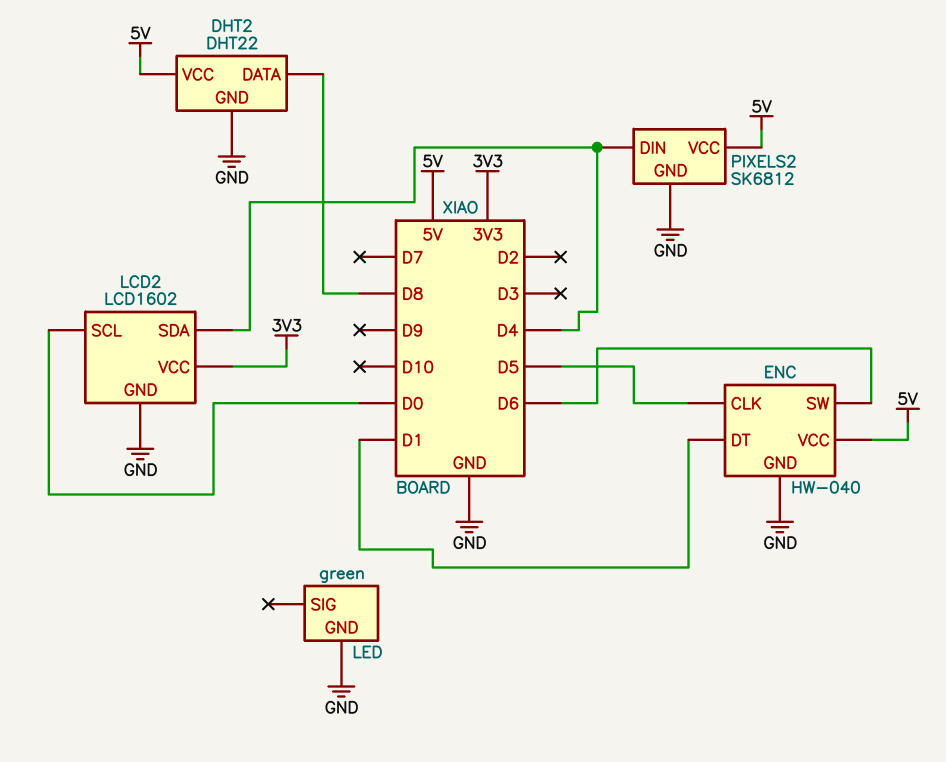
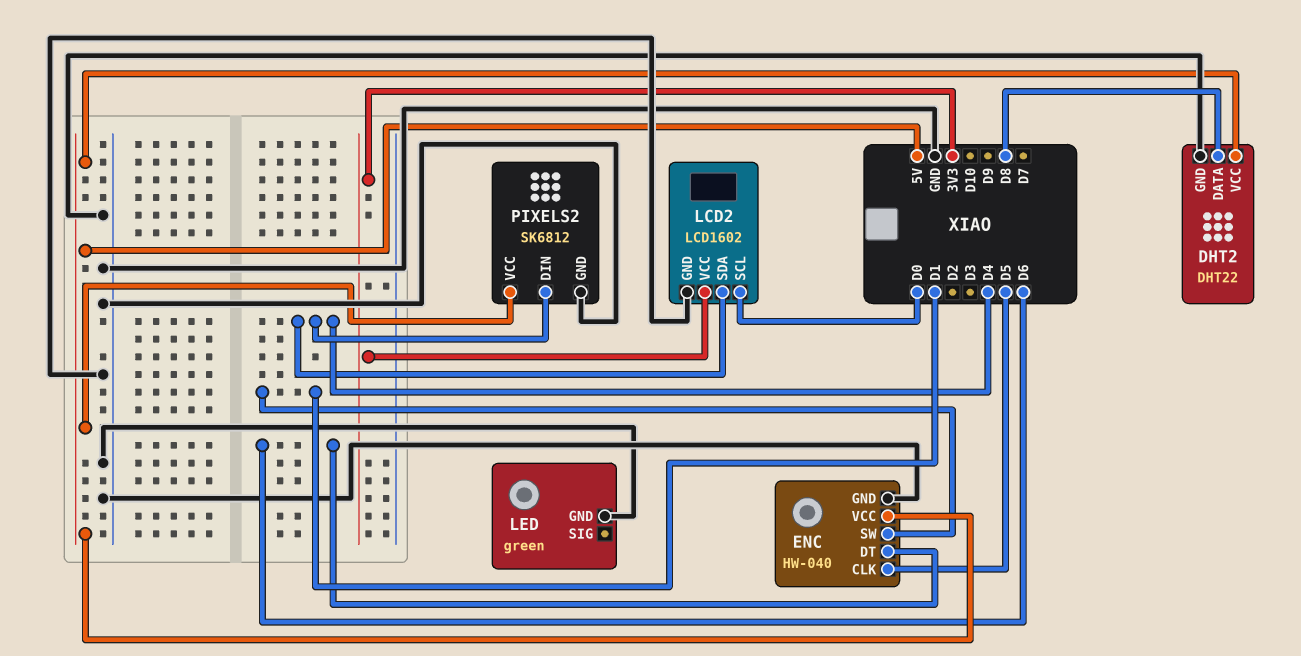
ENC pin DT: D1 -> D6
ENC pin SW: D6 -> D1

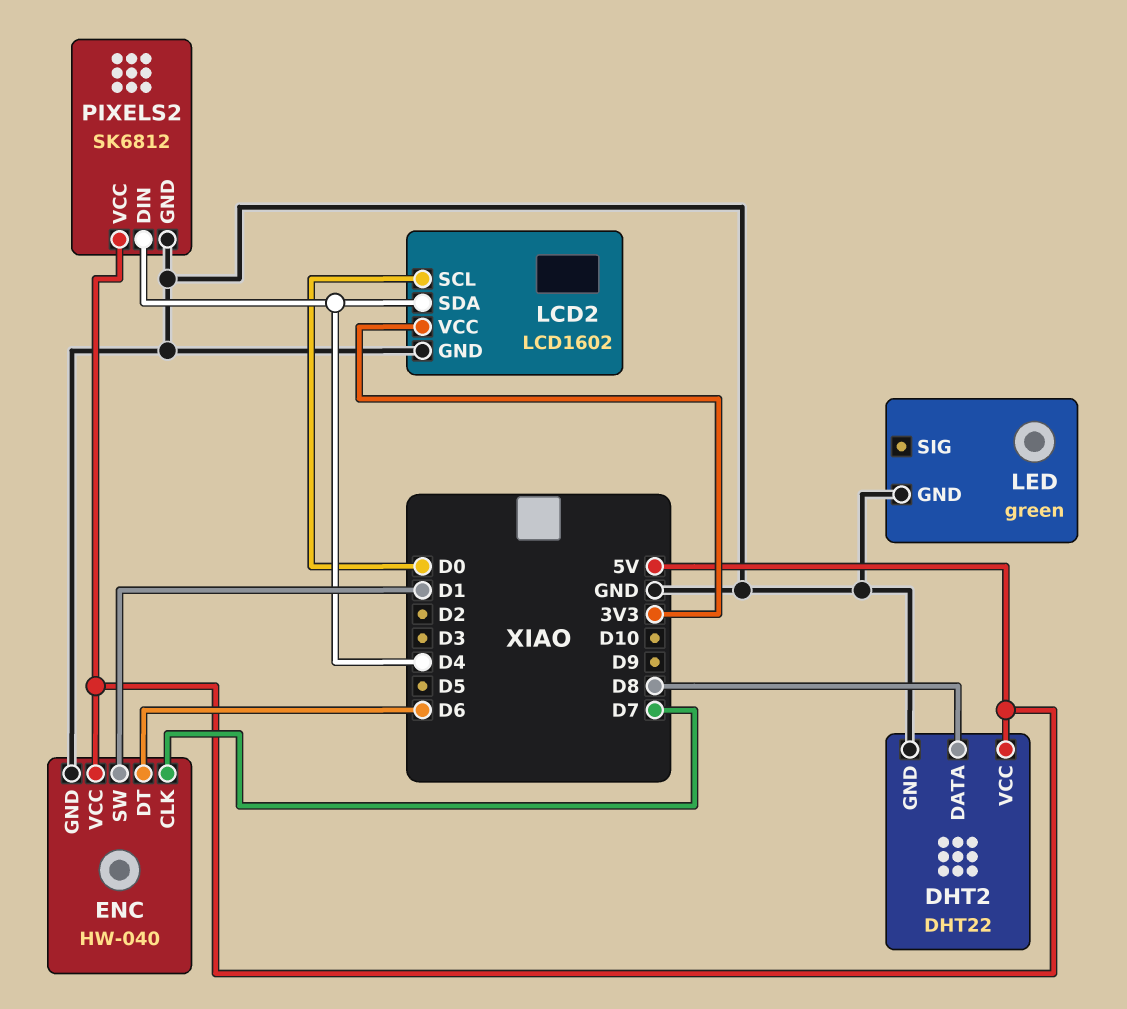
ENC pin CLK: D5 -> D7

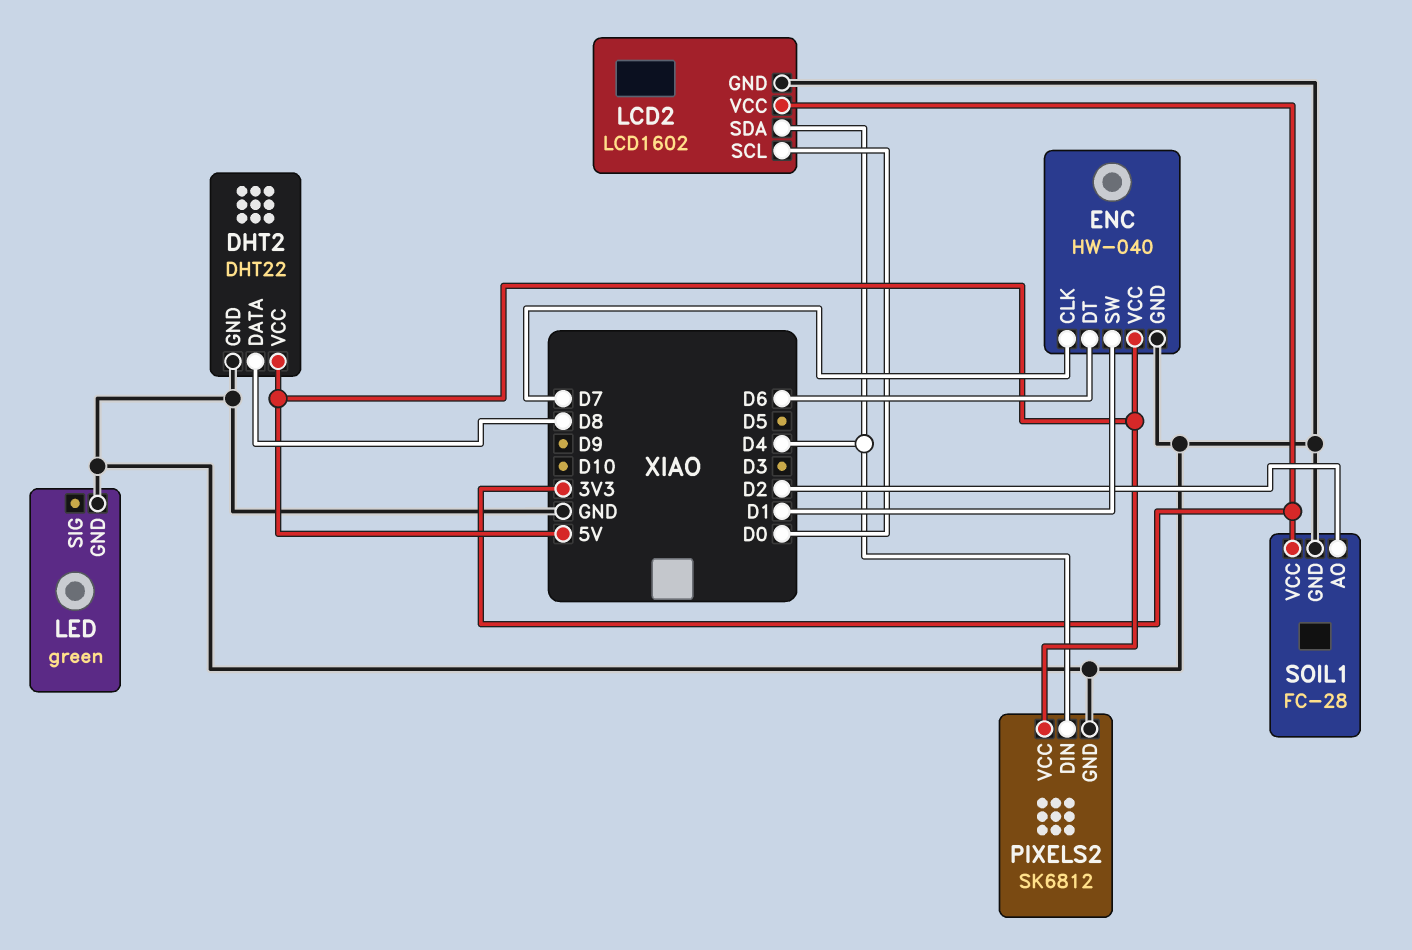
SOIL1: none -> FC-28
SOIL1 pin AO: none -> D2
SOIL1 pin GND: none -> GND
SOIL1 pin VCC: none -> 3V3

